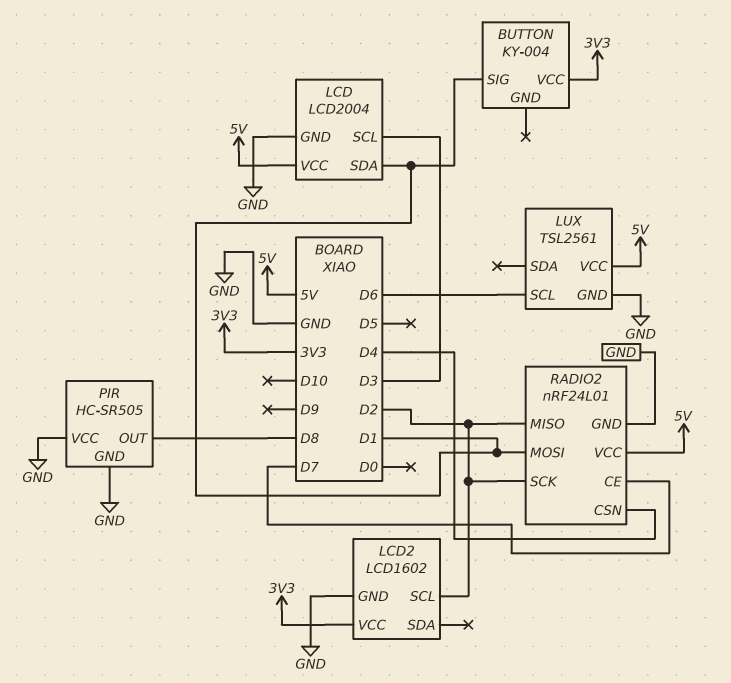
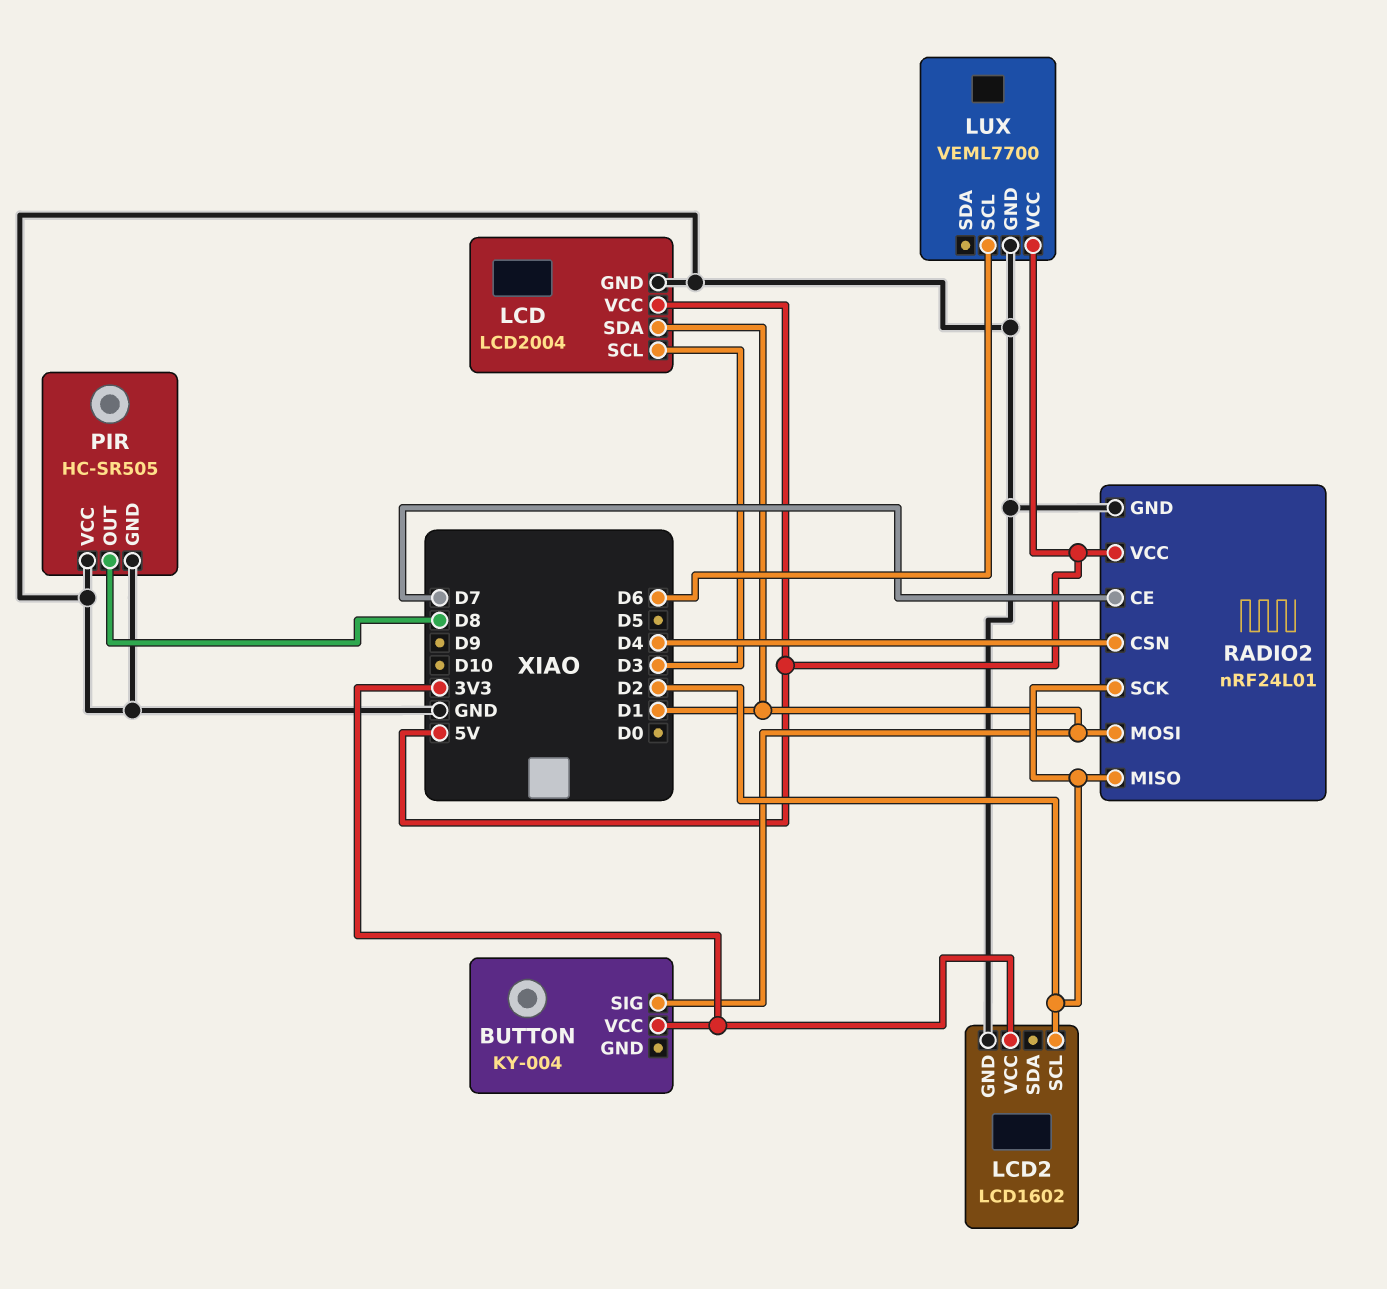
LUX: TSL2561 -> VEML7700

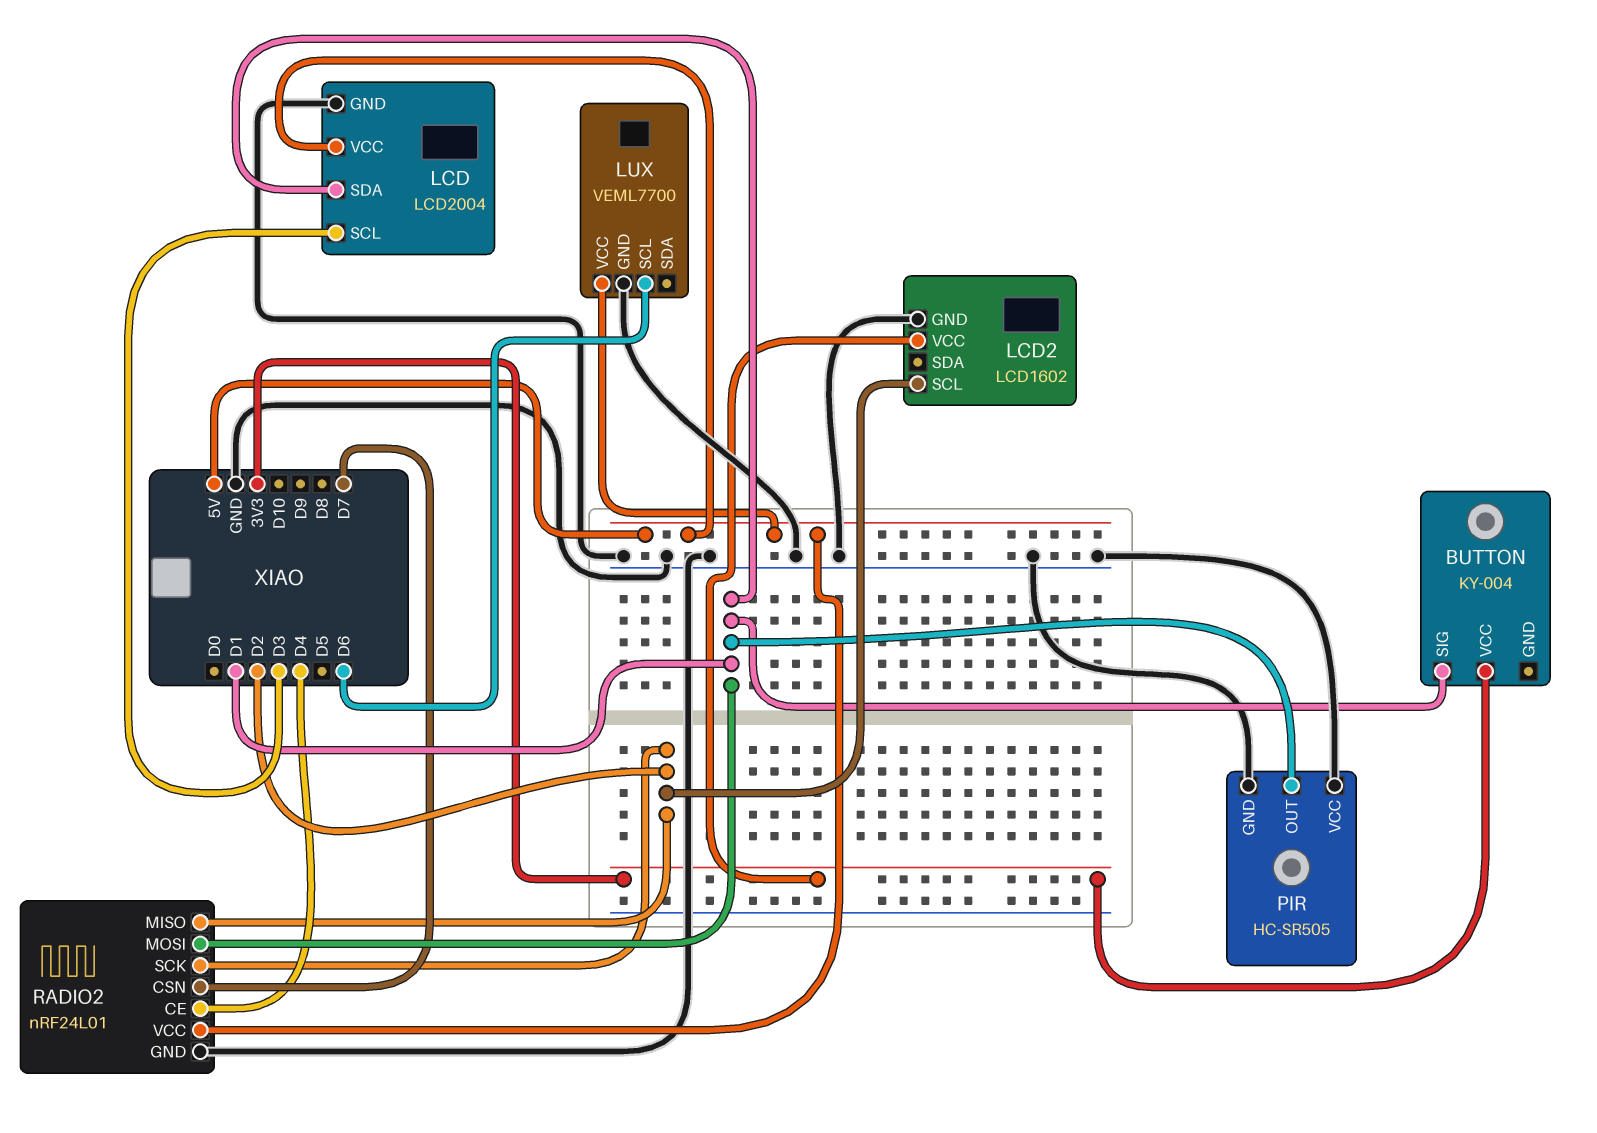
PIR pin OUT: D8 -> D1
RADIO2 pin CE: D7 -> D4
RADIO2 pin CSN: D4 -> D7

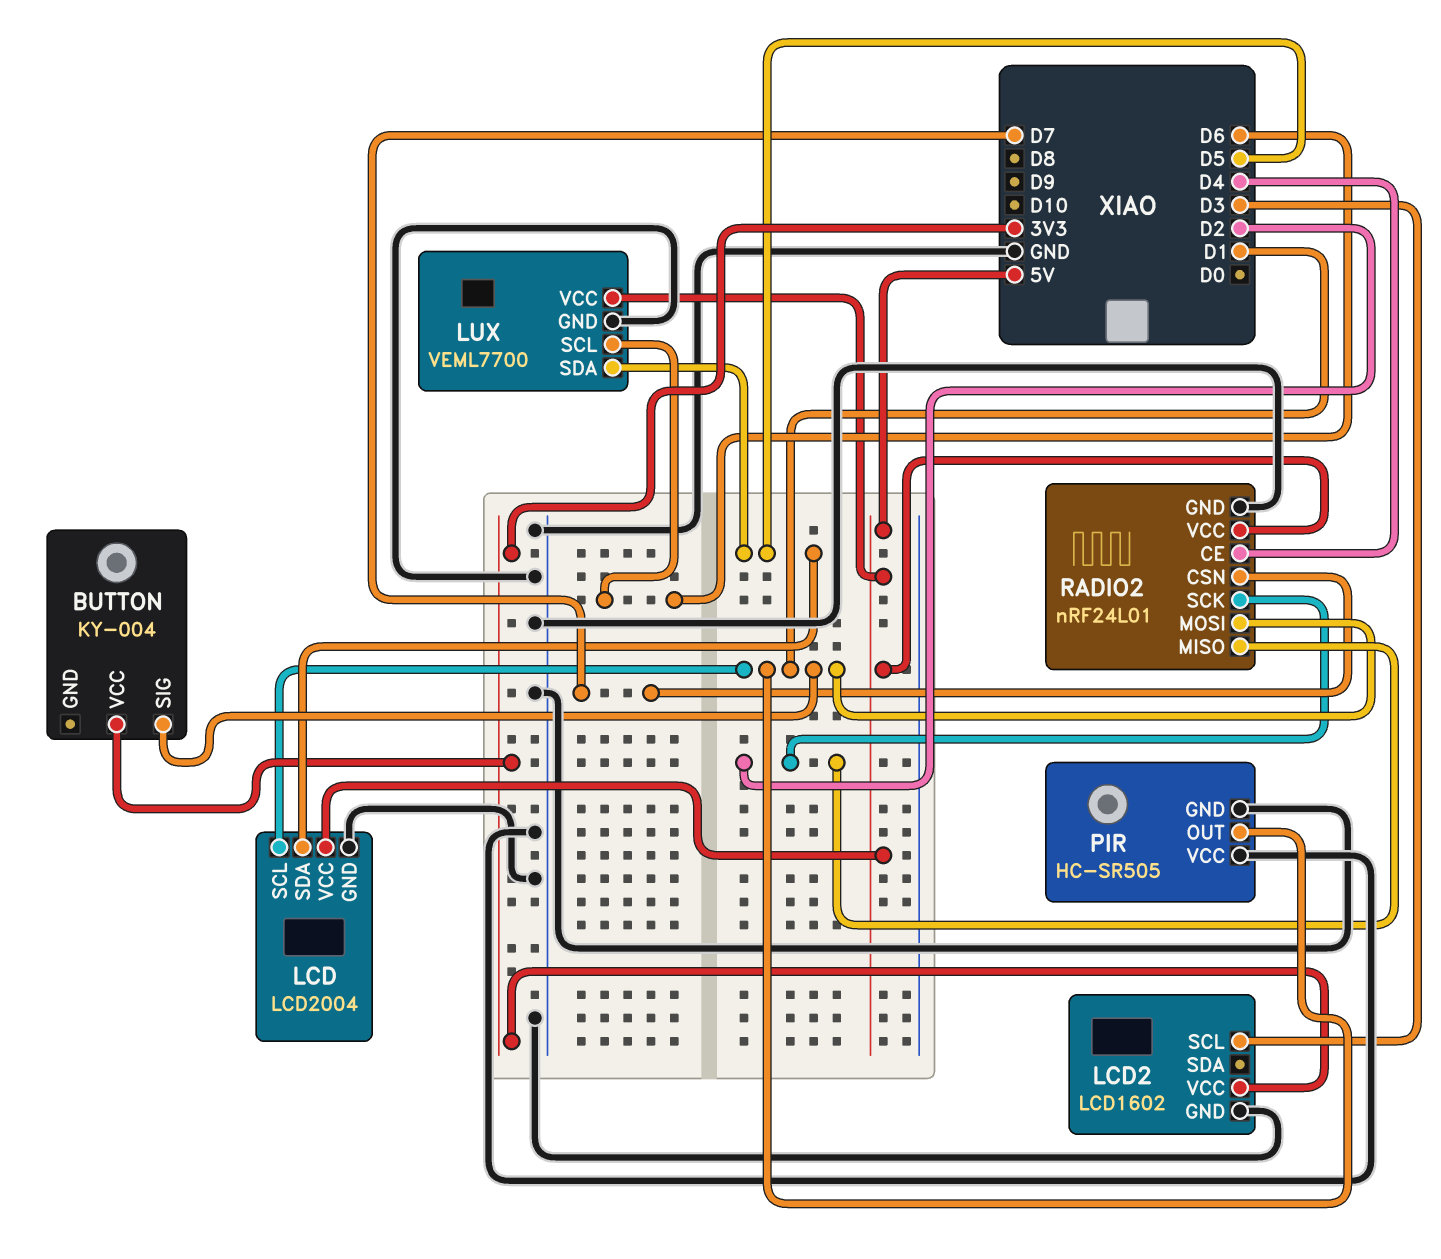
LCD pin SCL: D3 -> D1
LCD pin SDA: D1 -> D5
LCD2 pin SCL: D2 -> D3
LUX pin SDA: none -> D5

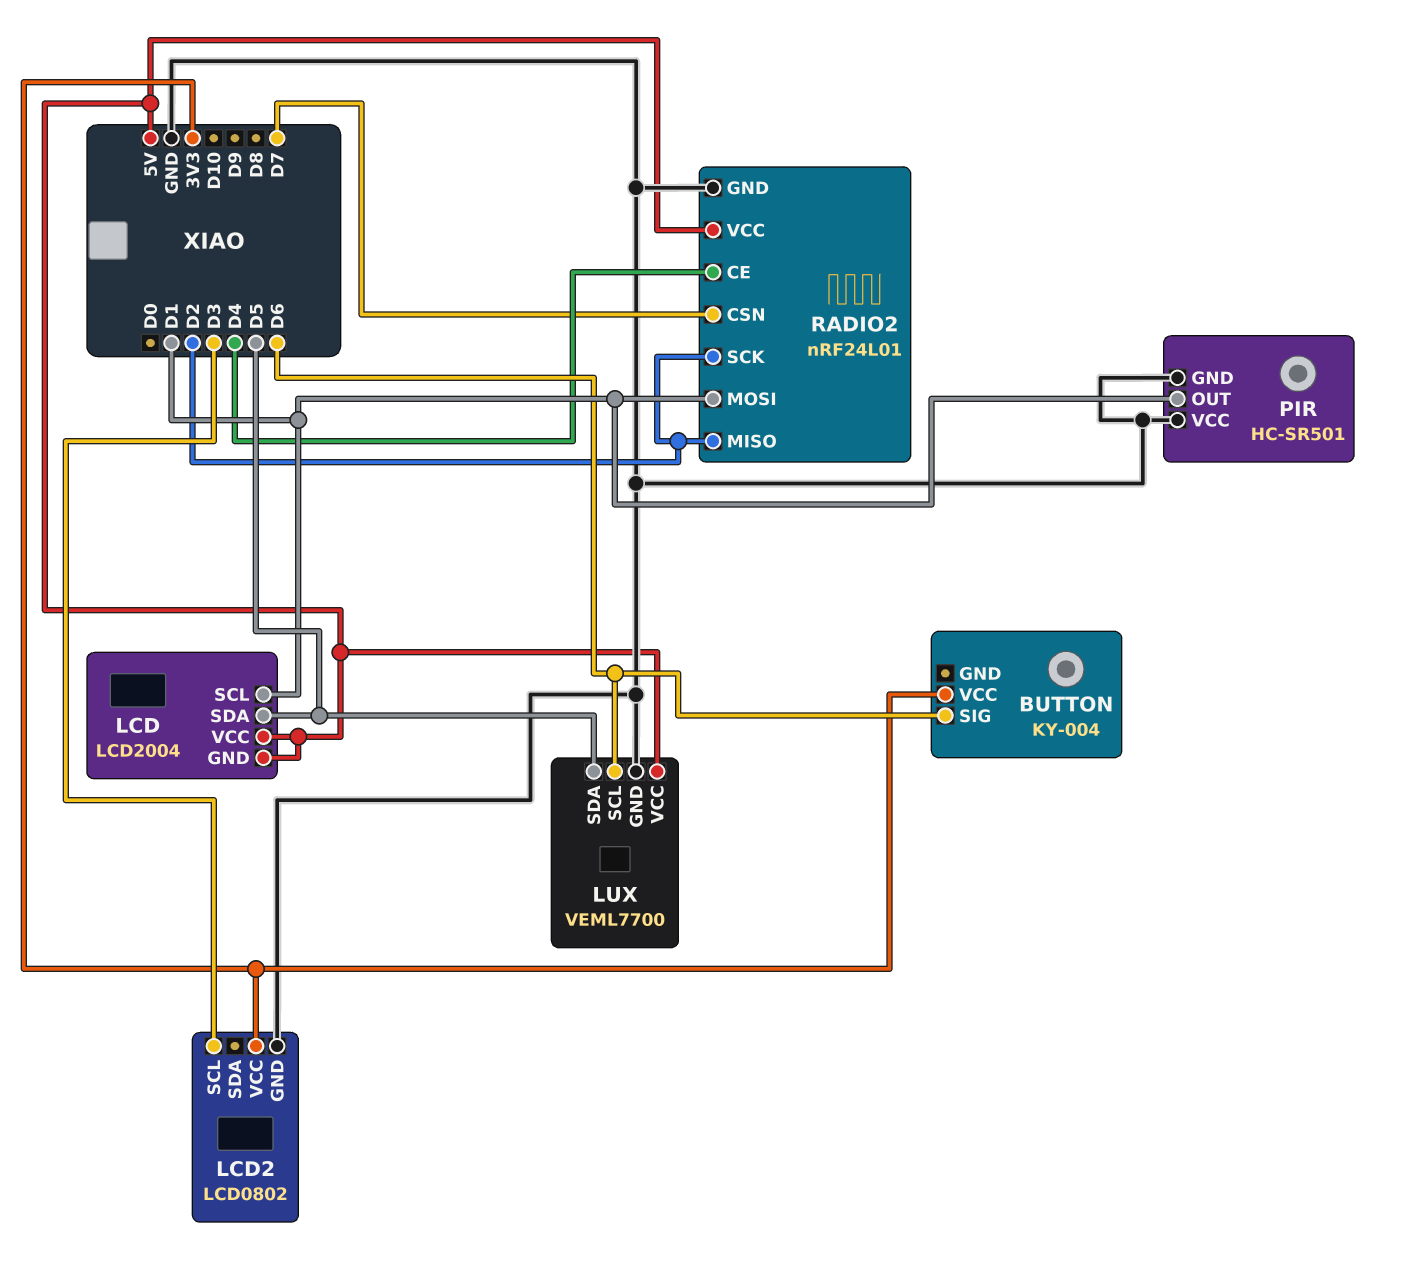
BUTTON pin SIG: D1 -> D6
LCD pin GND: GND -> 5V
LCD2: LCD1602 -> LCD0802
PIR: HC-SR505 -> HC-SR501

